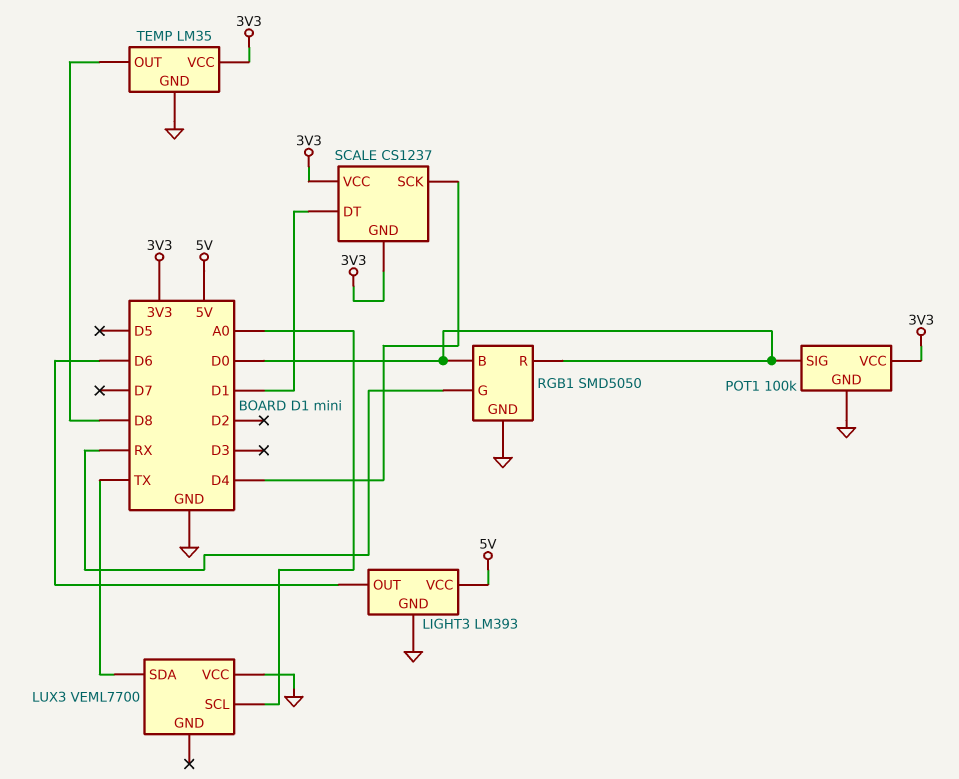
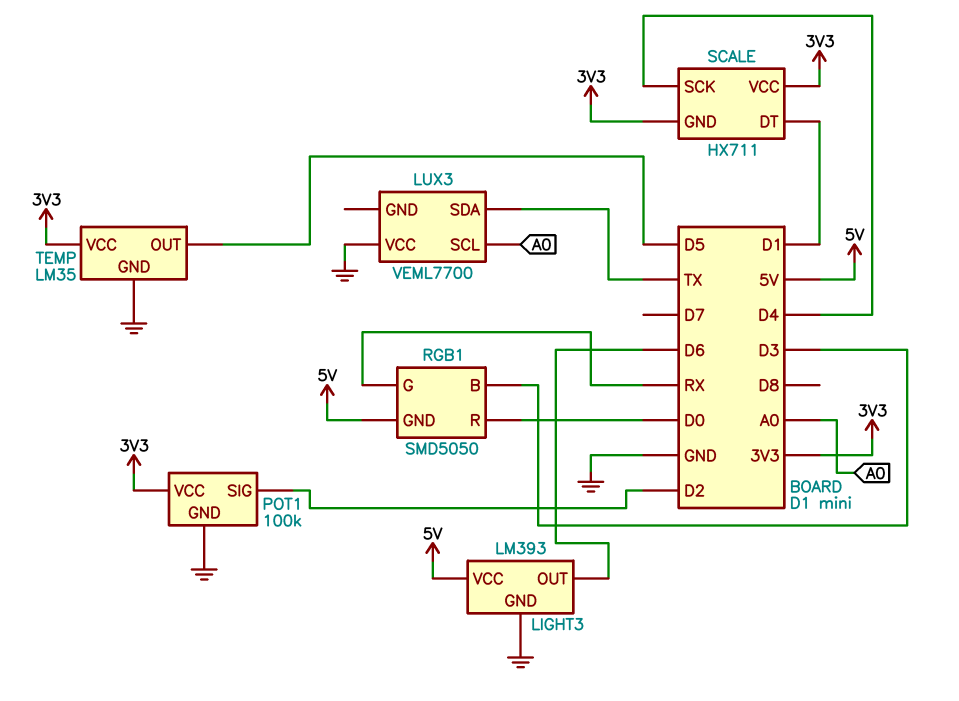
POT1 pin SIG: D0 -> D2
RGB1 pin B: D0 -> D3
RGB1 pin GND: GND -> 5V
SCALE: CS1237 -> HX711
TEMP pin OUT: D8 -> D5

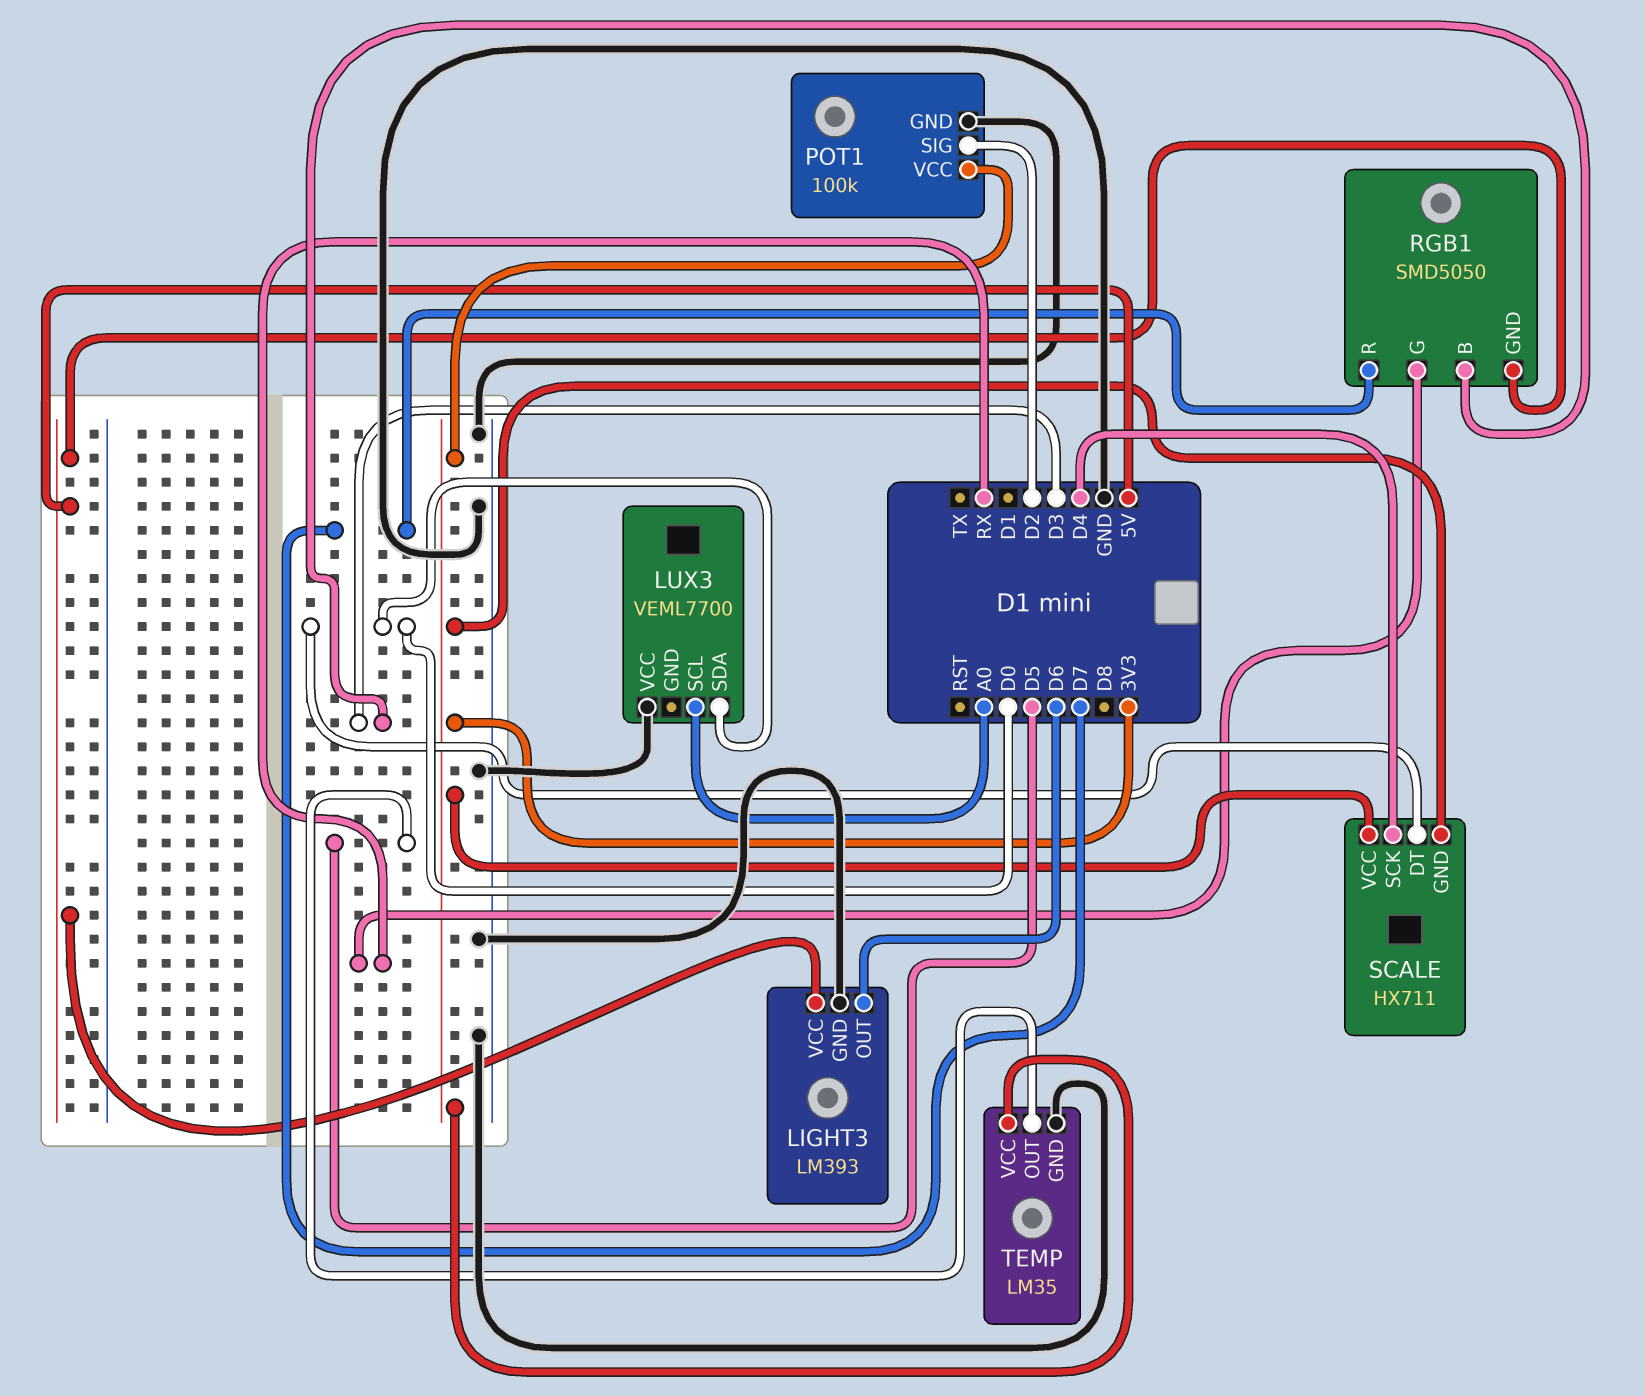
LUX3 pin SDA: TX -> D0
RGB1 pin R: D0 -> D7
SCALE pin DT: D1 -> D0

